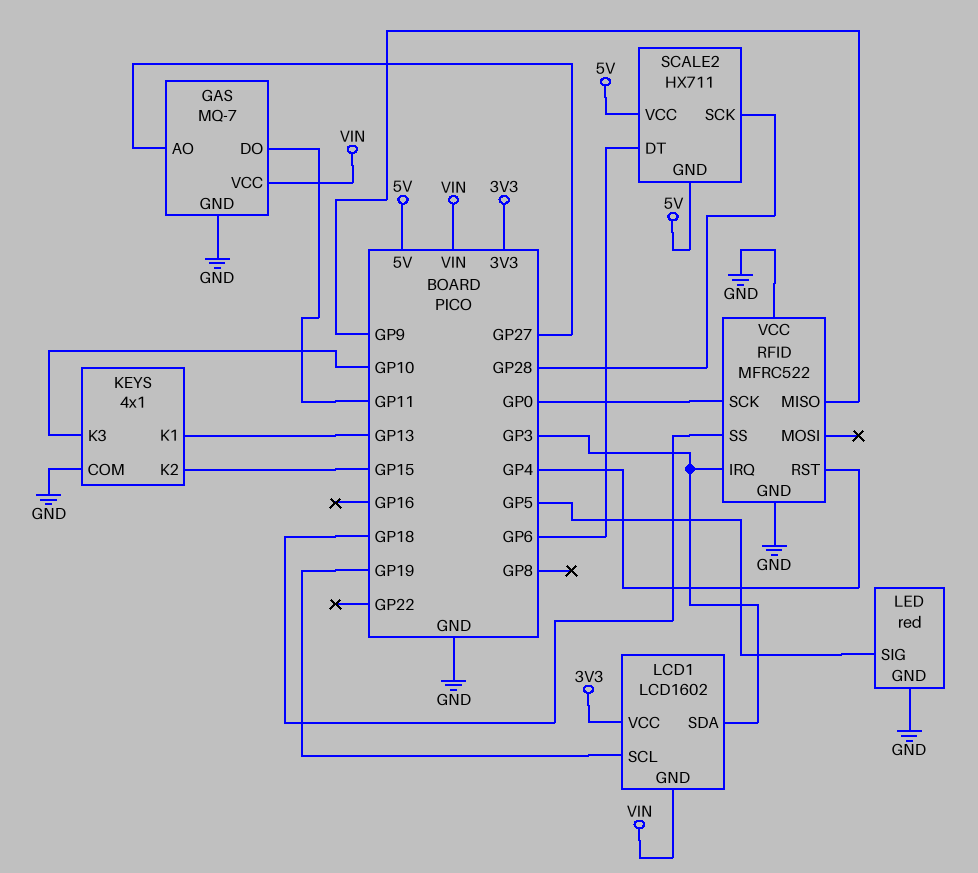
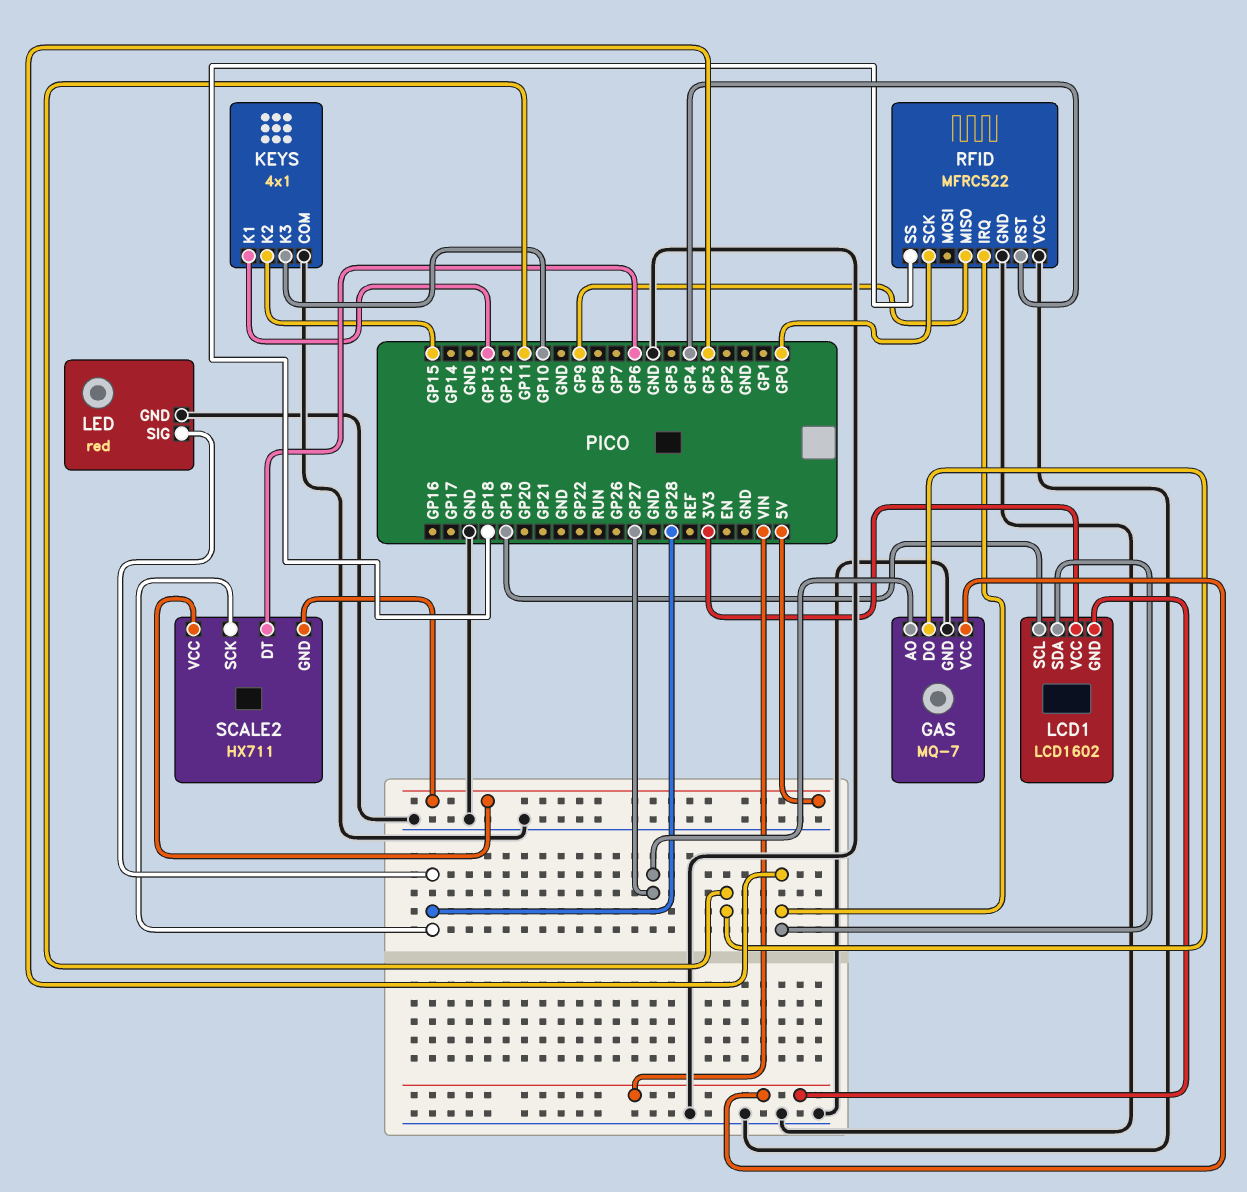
LED pin SIG: GP5 -> GP28

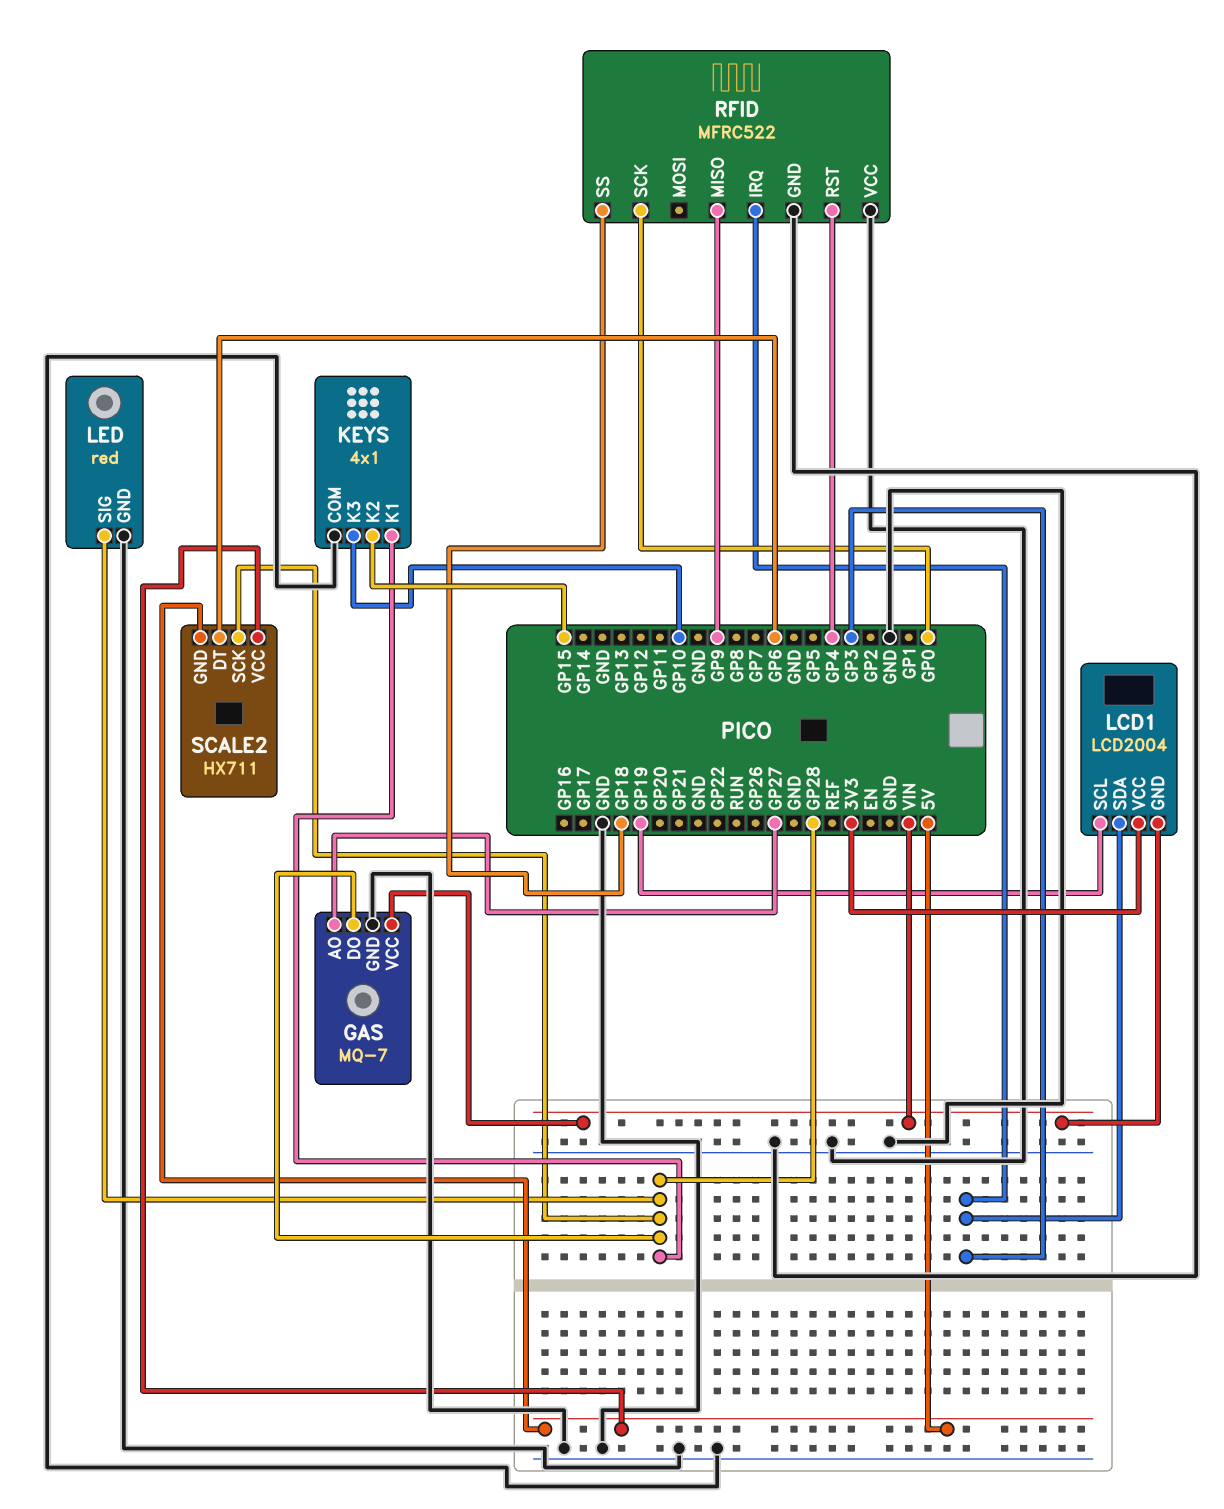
GAS pin DO: GP11 -> GP28
KEYS pin K1: GP13 -> GP28
LCD1: LCD1602 -> LCD2004

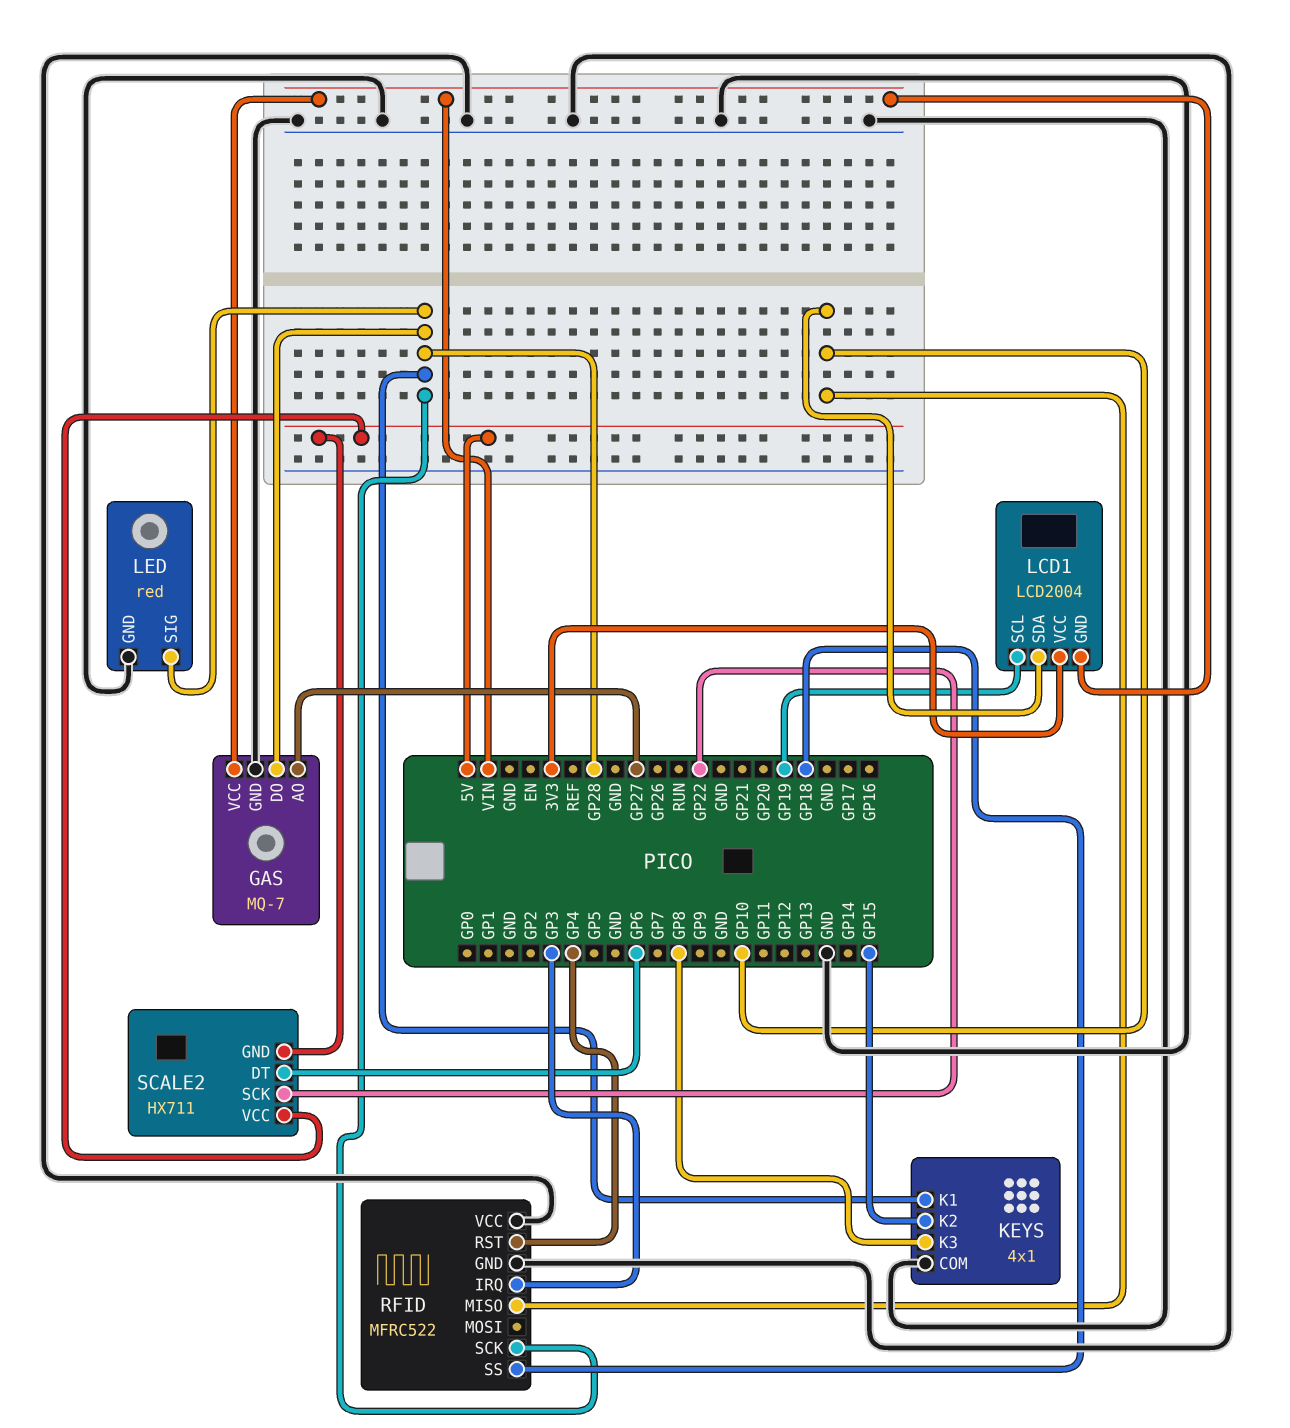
KEYS pin K3: GP10 -> GP8
LCD1 pin SDA: GP3 -> GP10
RFID pin MISO: GP9 -> GP10
RFID pin SCK: GP0 -> GP28
SCALE2 pin SCK: GP28 -> GP22

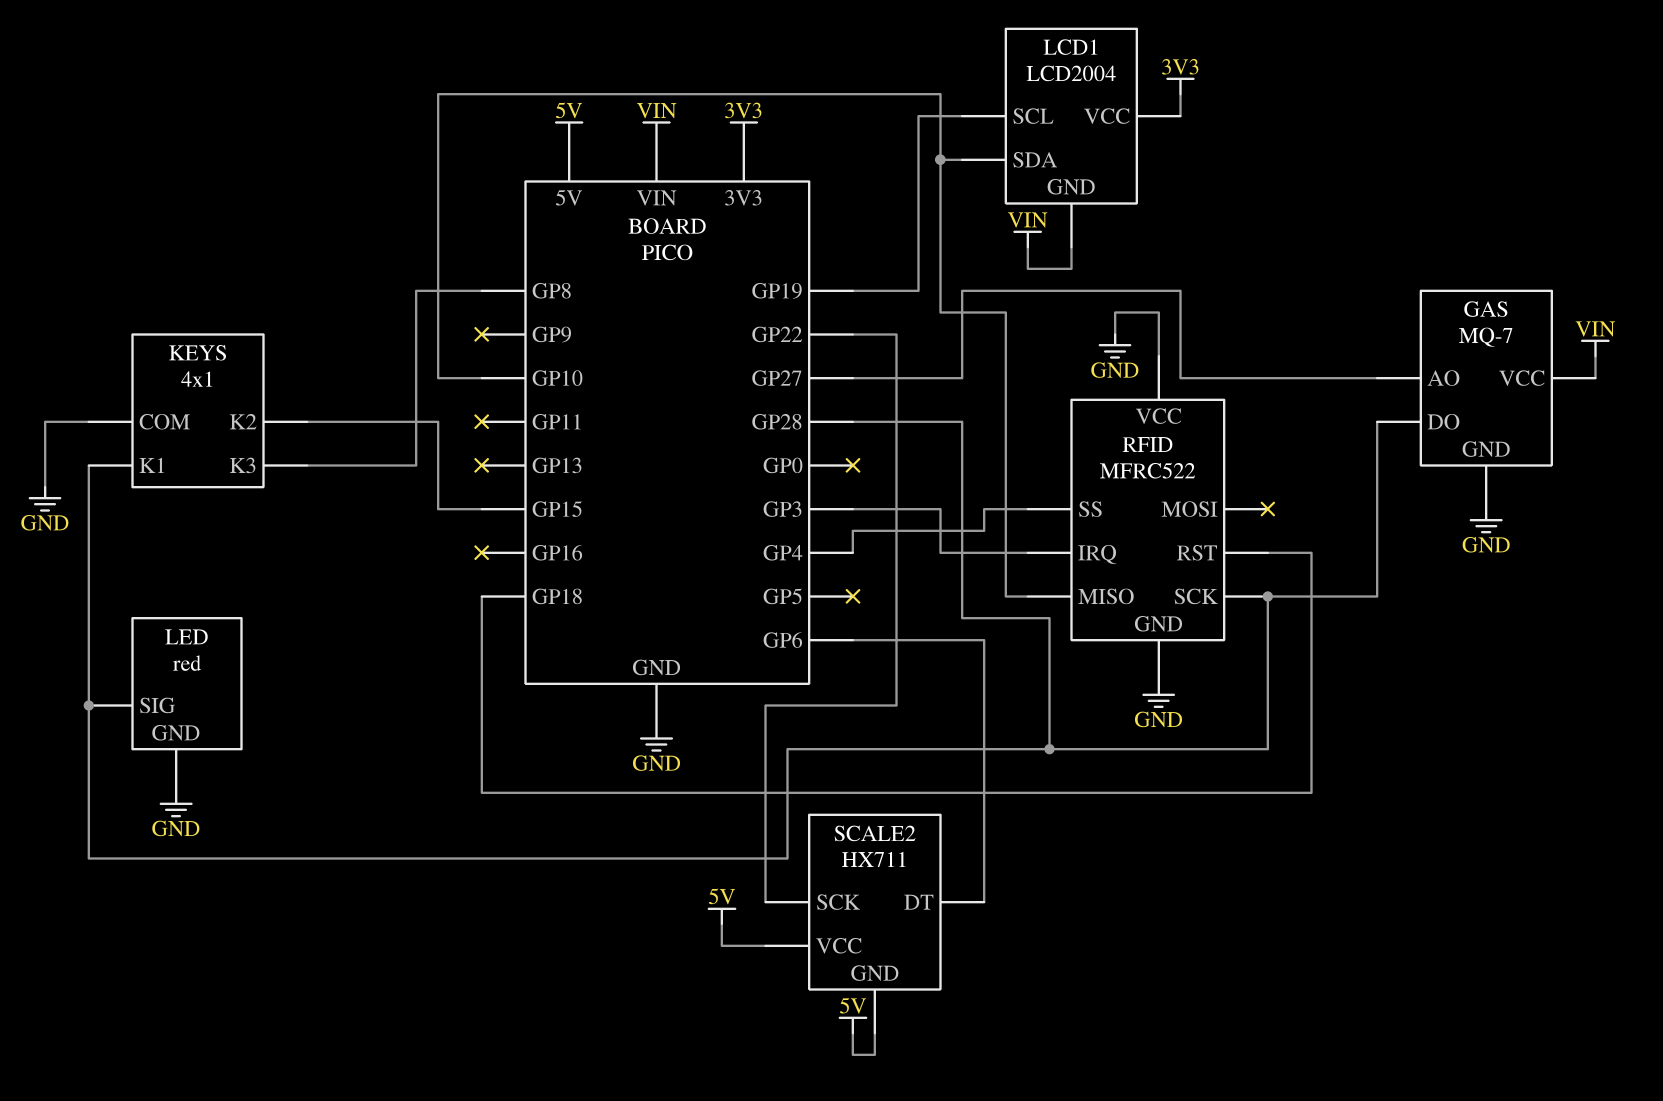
RFID pin RST: GP4 -> GP18
RFID pin SS: GP18 -> GP4

